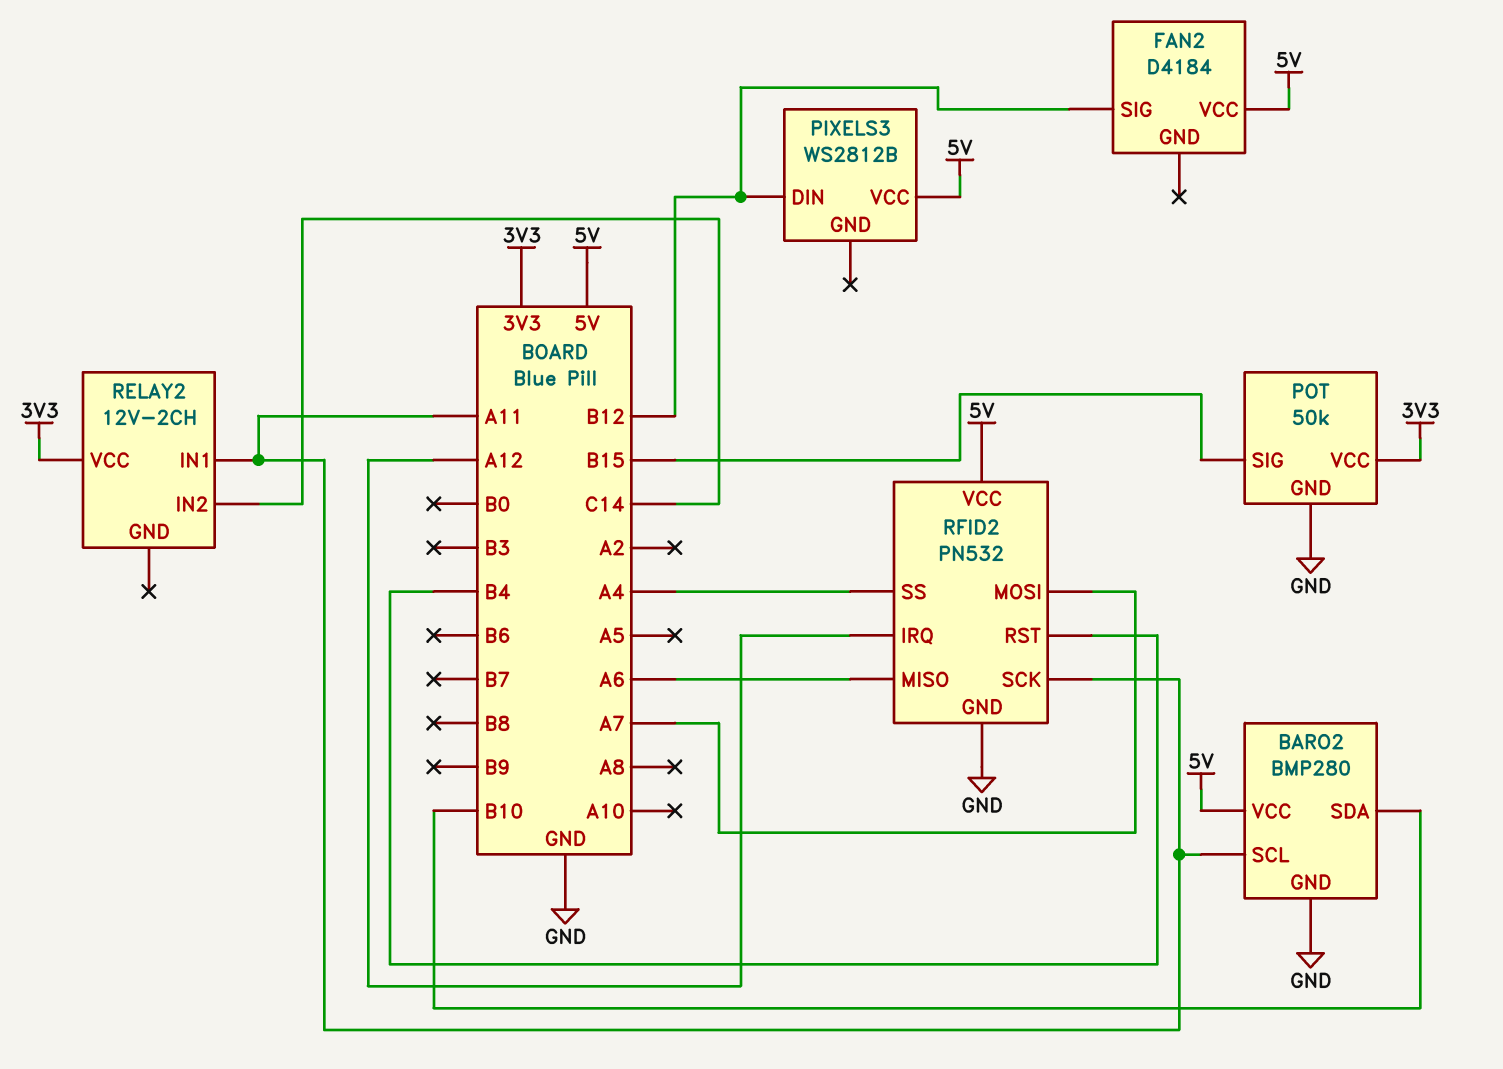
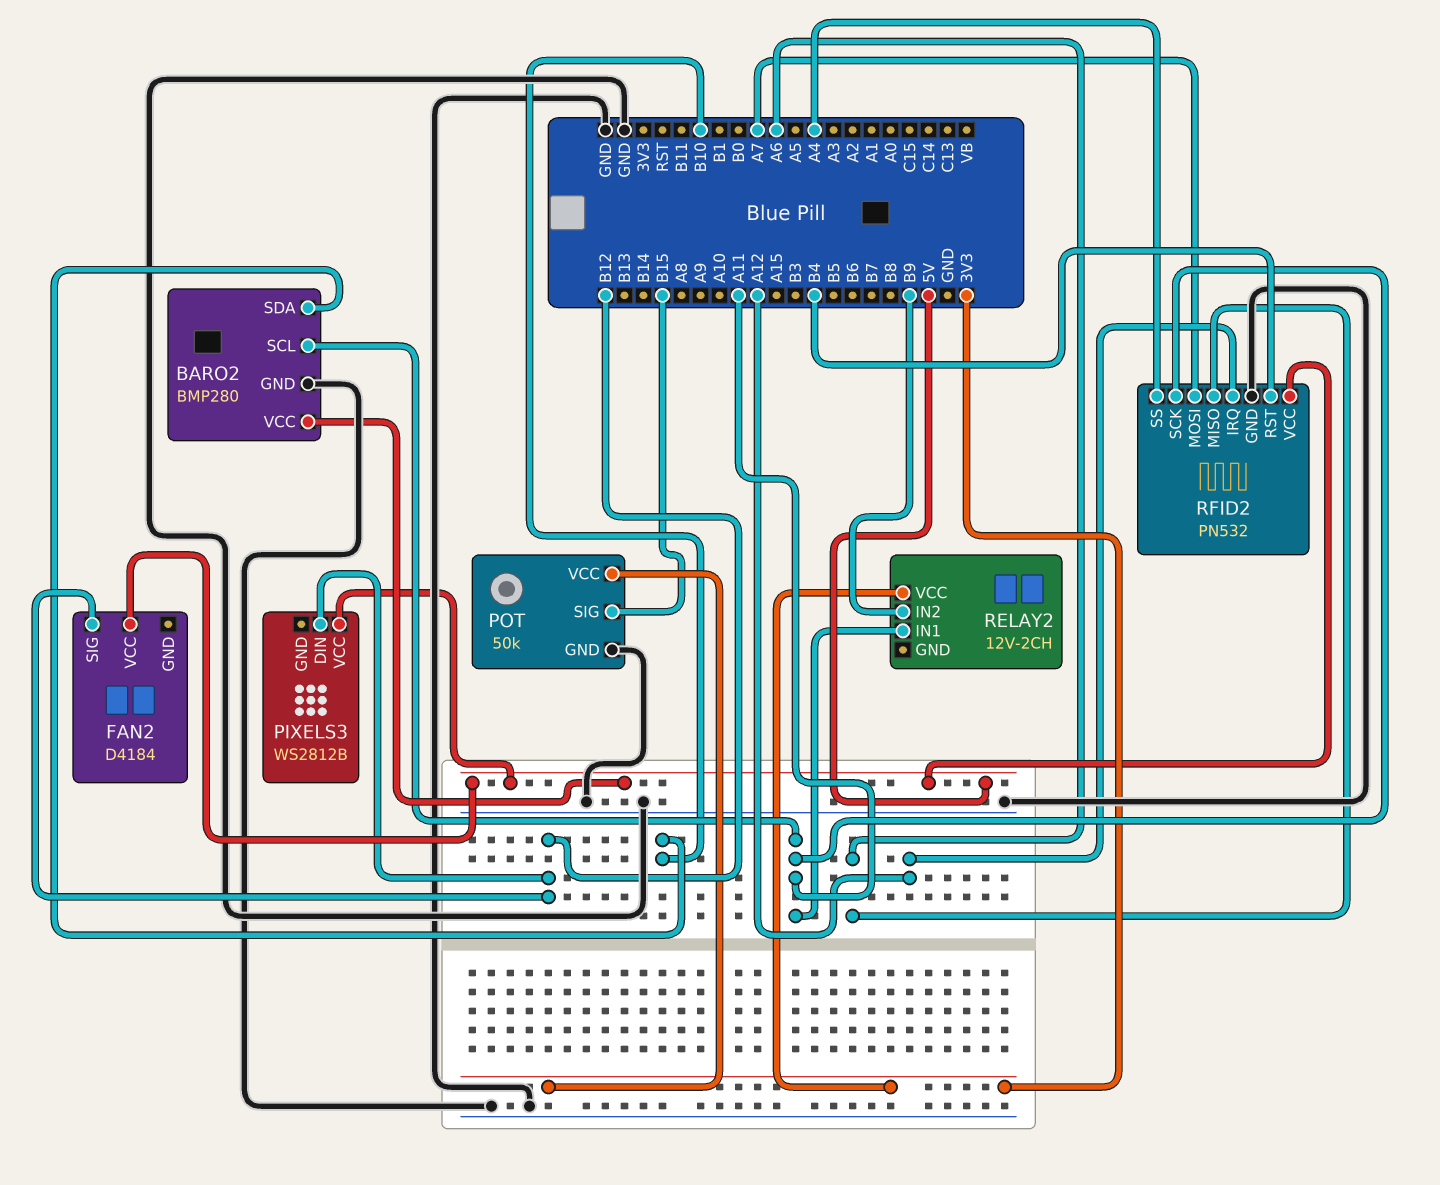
RELAY2 pin IN2: C14 -> B9

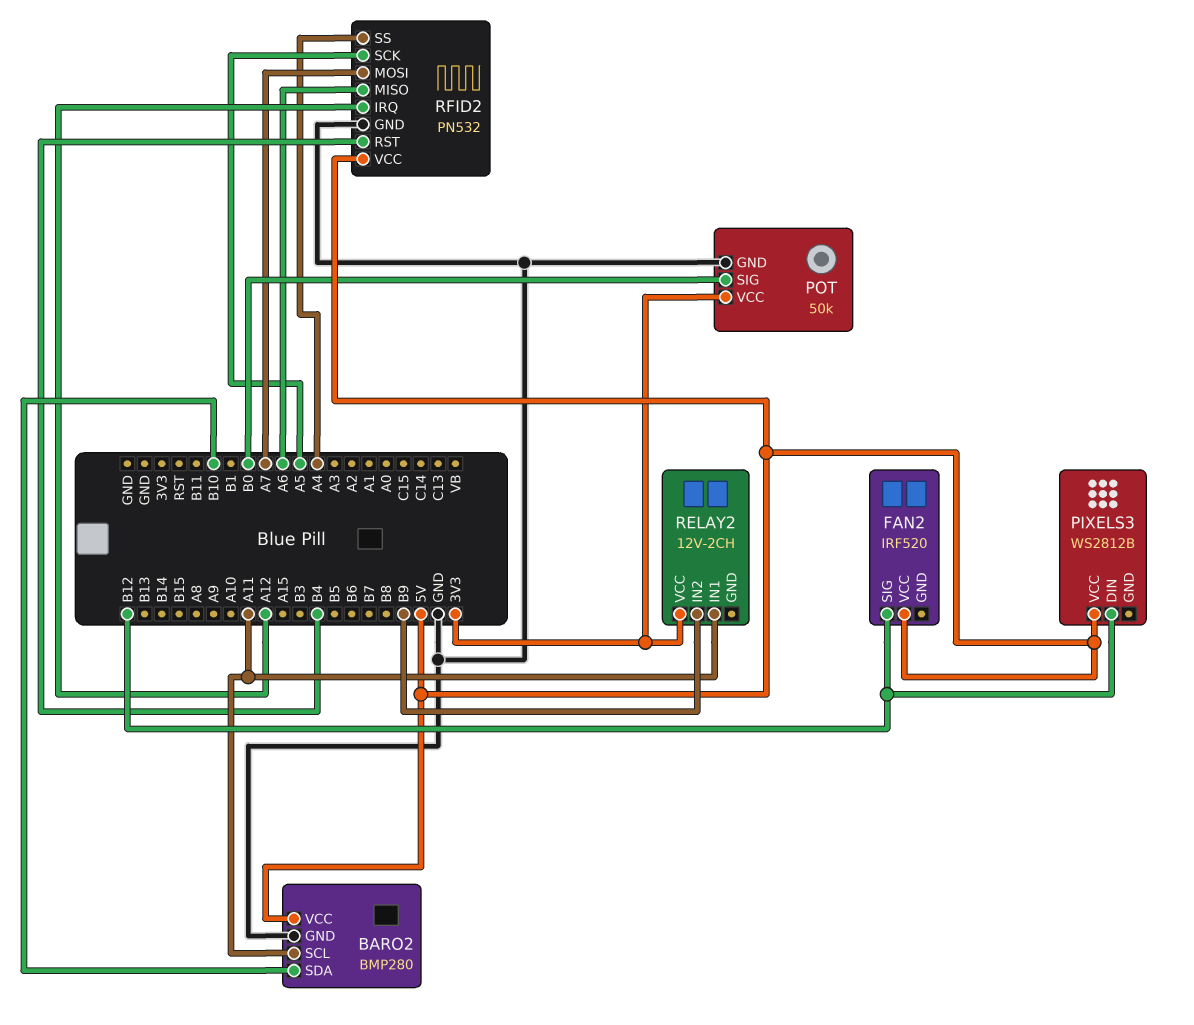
FAN2: D4184 -> IRF520
POT pin SIG: B15 -> B0
RFID2 pin SCK: A11 -> A5

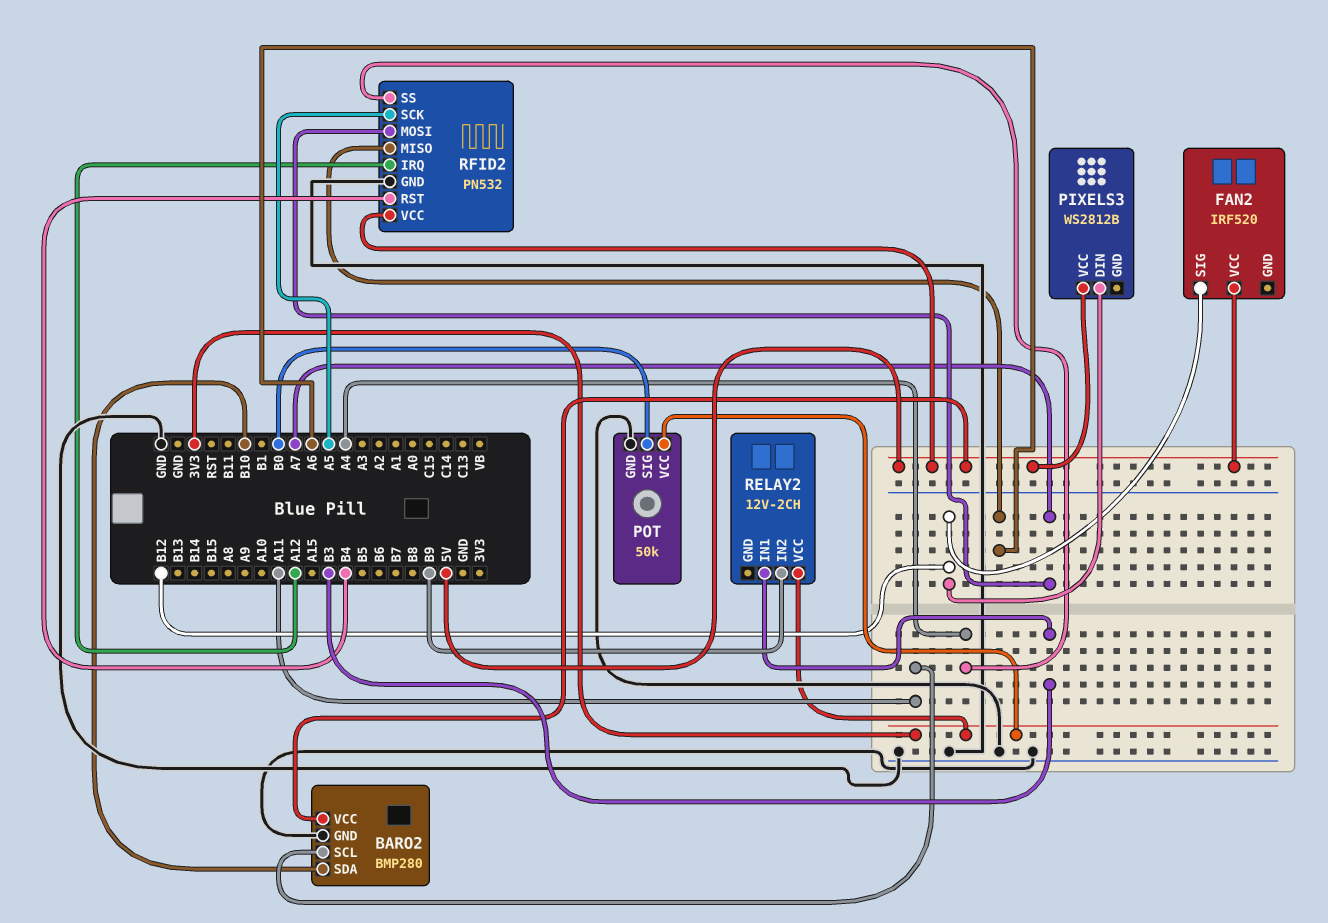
RELAY2 pin IN1: A11 -> B3

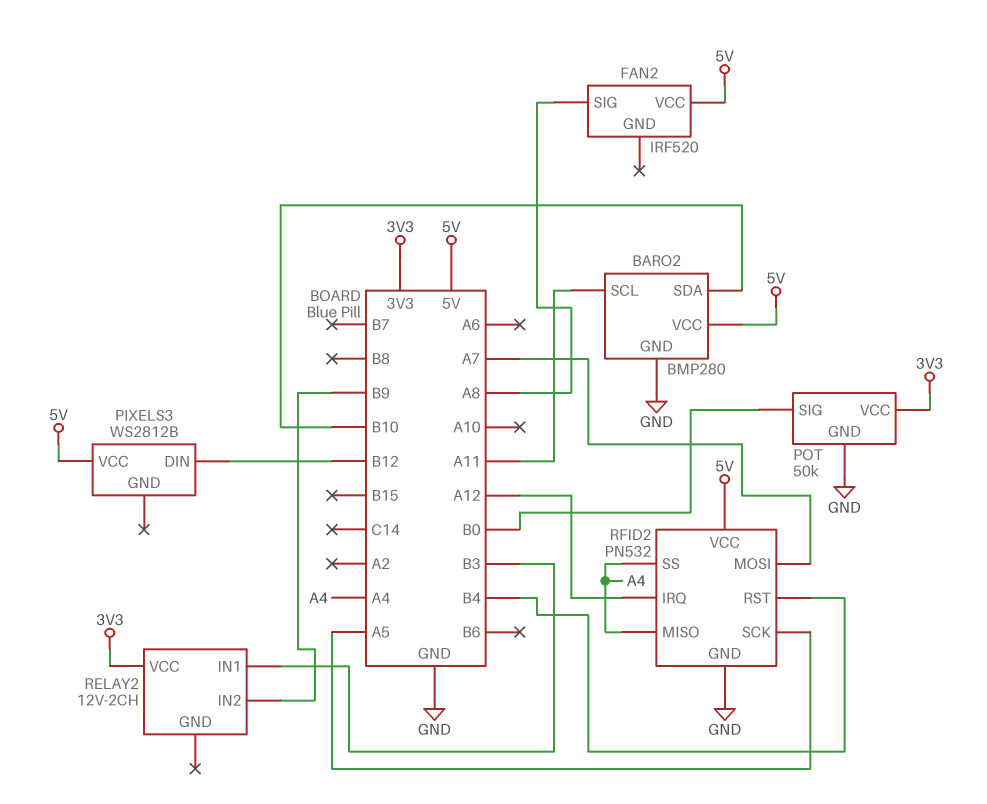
FAN2 pin SIG: B12 -> A8
RFID2 pin MISO: A6 -> A4

